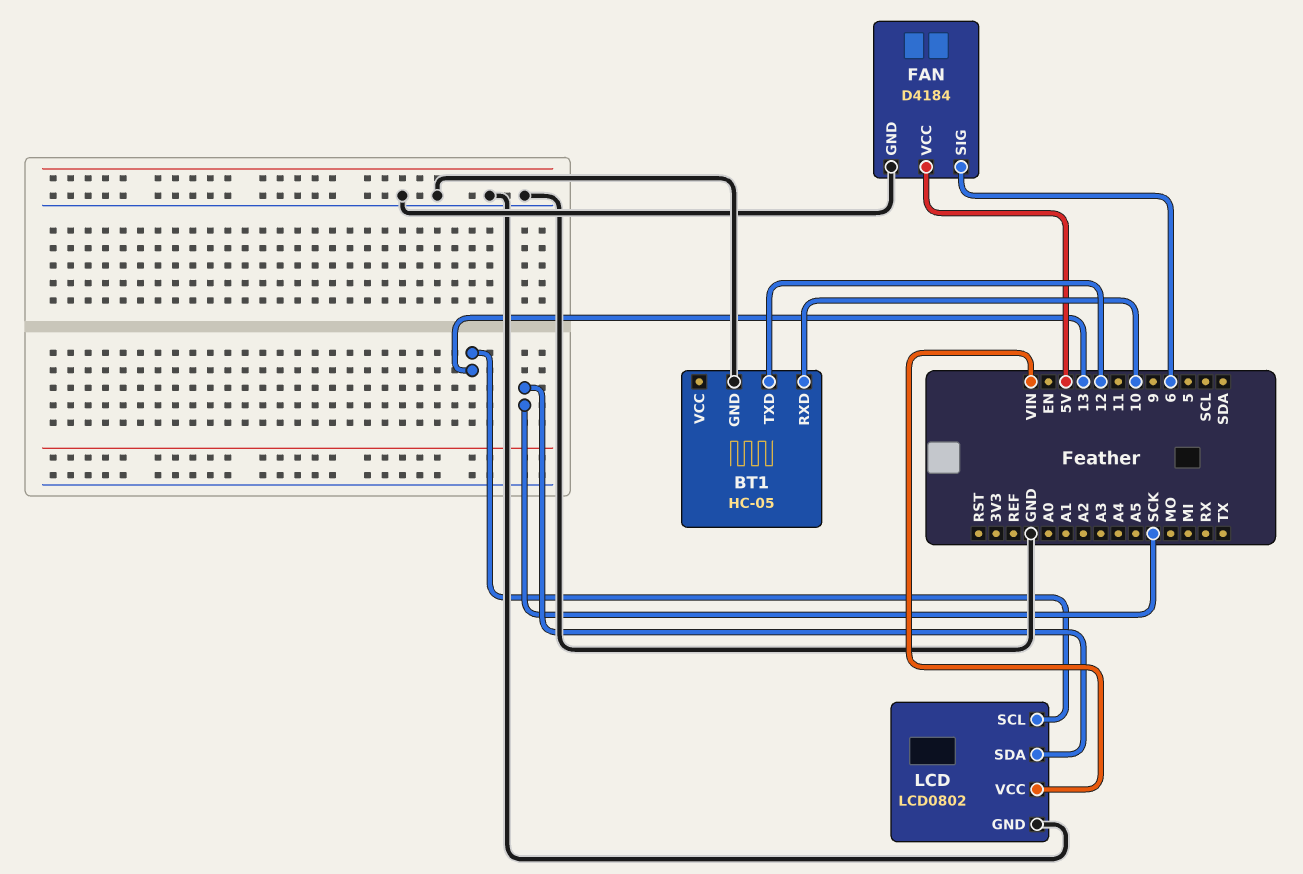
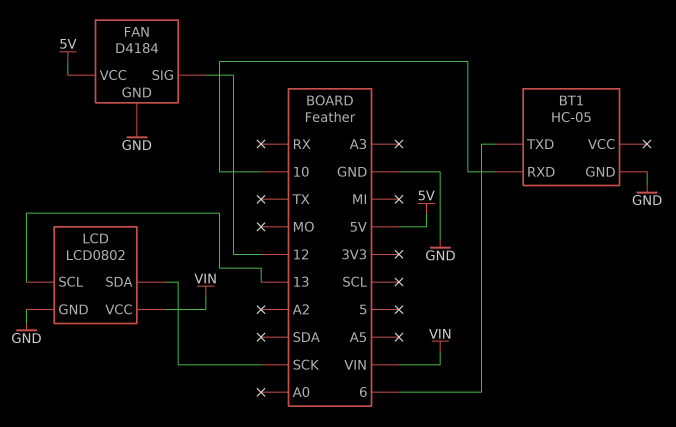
BT1 pin TXD: 12 -> 6
FAN pin SIG: 6 -> 12

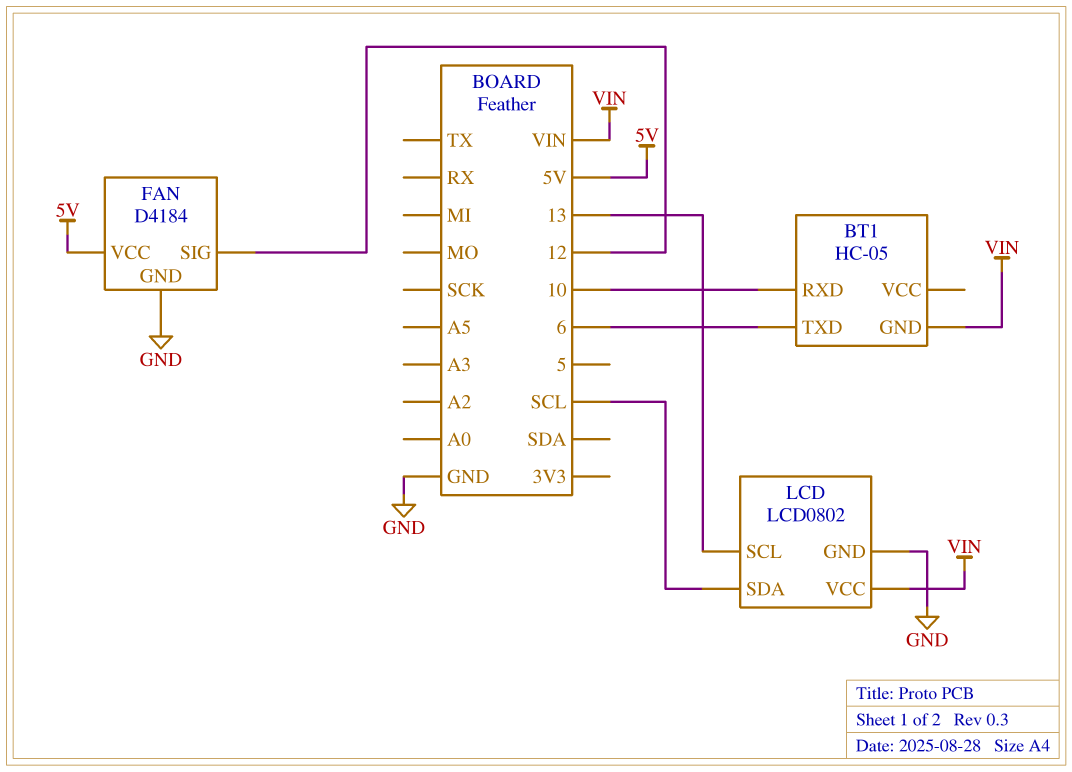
BT1 pin GND: GND -> VIN
LCD pin SDA: SCK -> SCL

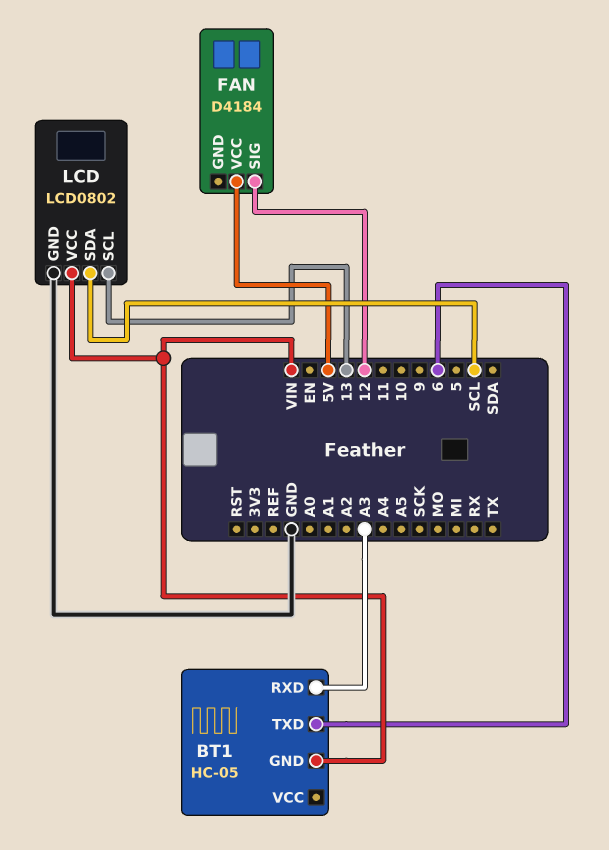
BT1 pin RXD: 10 -> A3
FAN pin GND: GND -> none

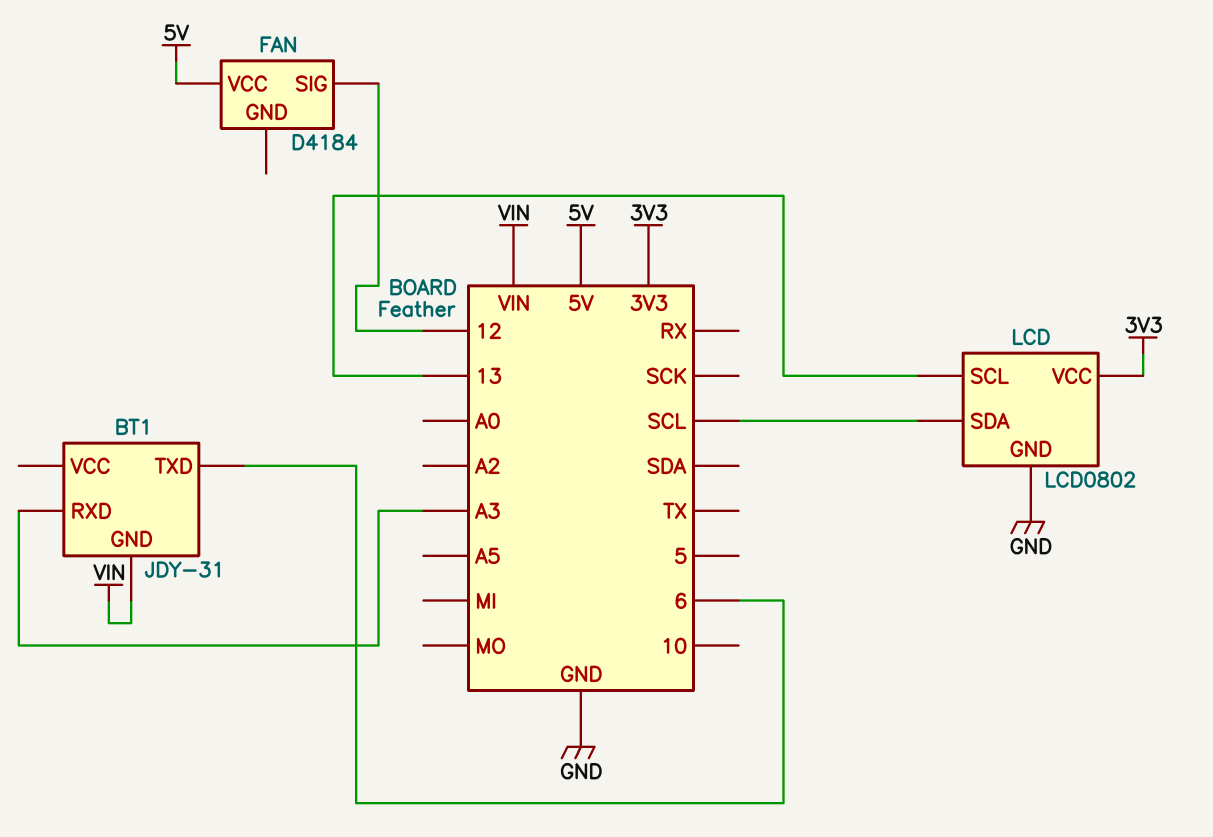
BT1: HC-05 -> JDY-31
LCD pin VCC: VIN -> 3V3

